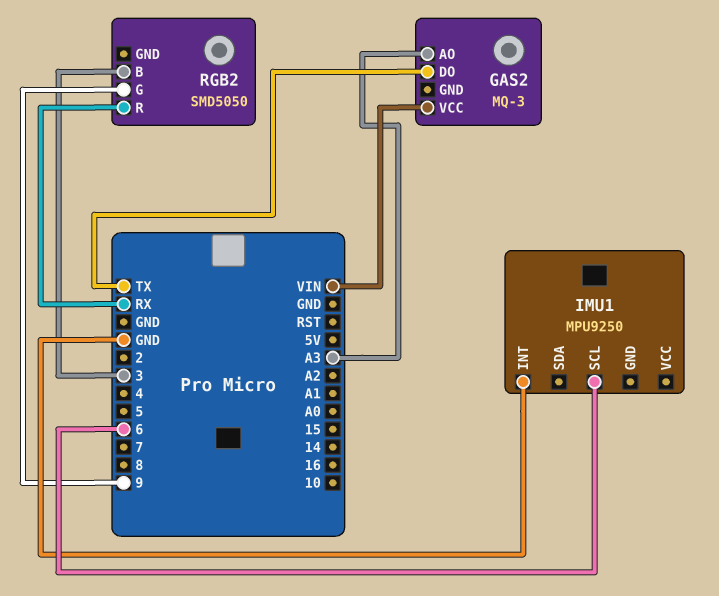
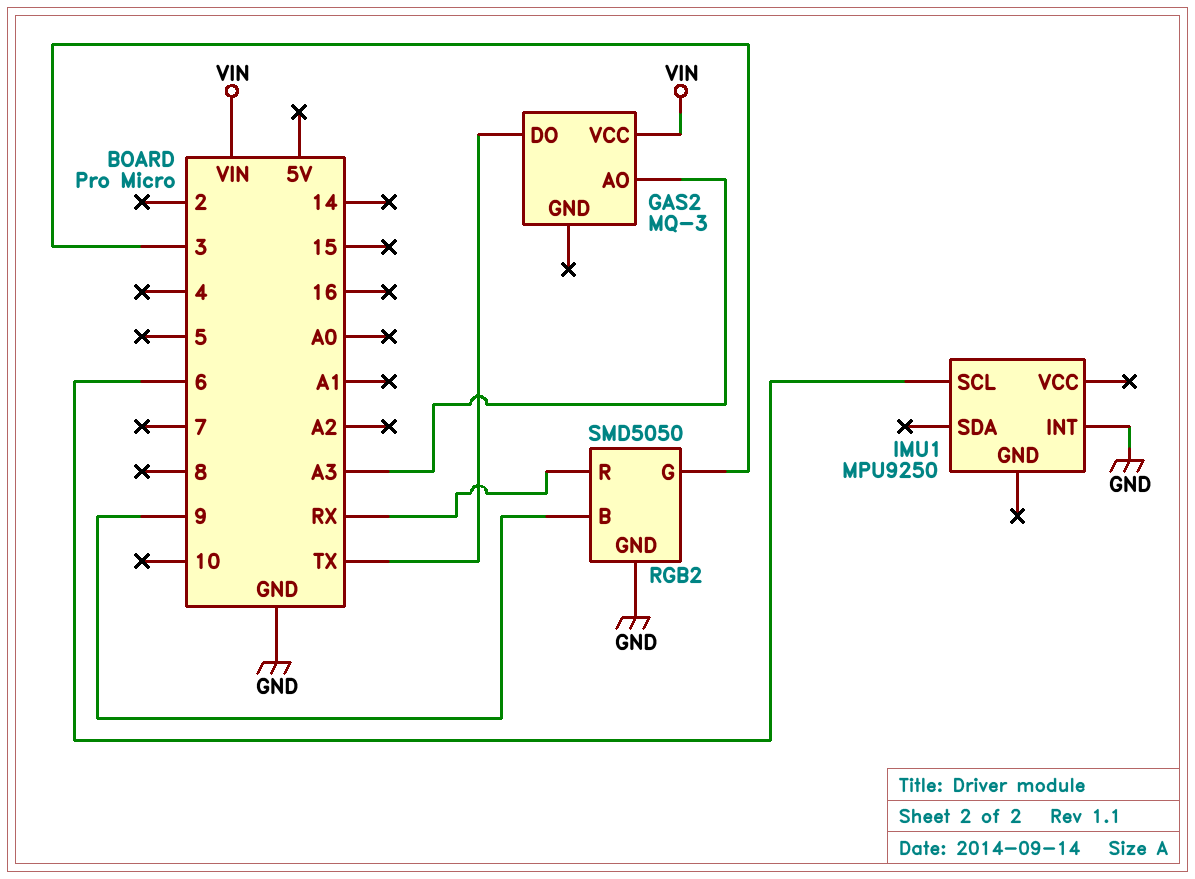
RGB2 pin B: 3 -> 9
RGB2 pin G: 9 -> 3
RGB2 pin GND: none -> GND

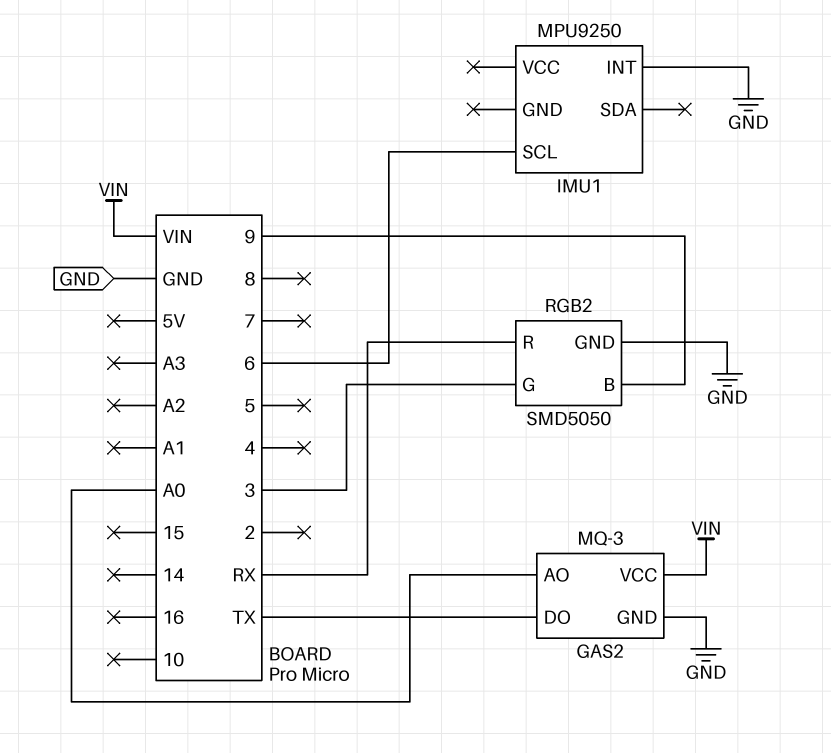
GAS2 pin AO: A3 -> A0
GAS2 pin GND: none -> GND

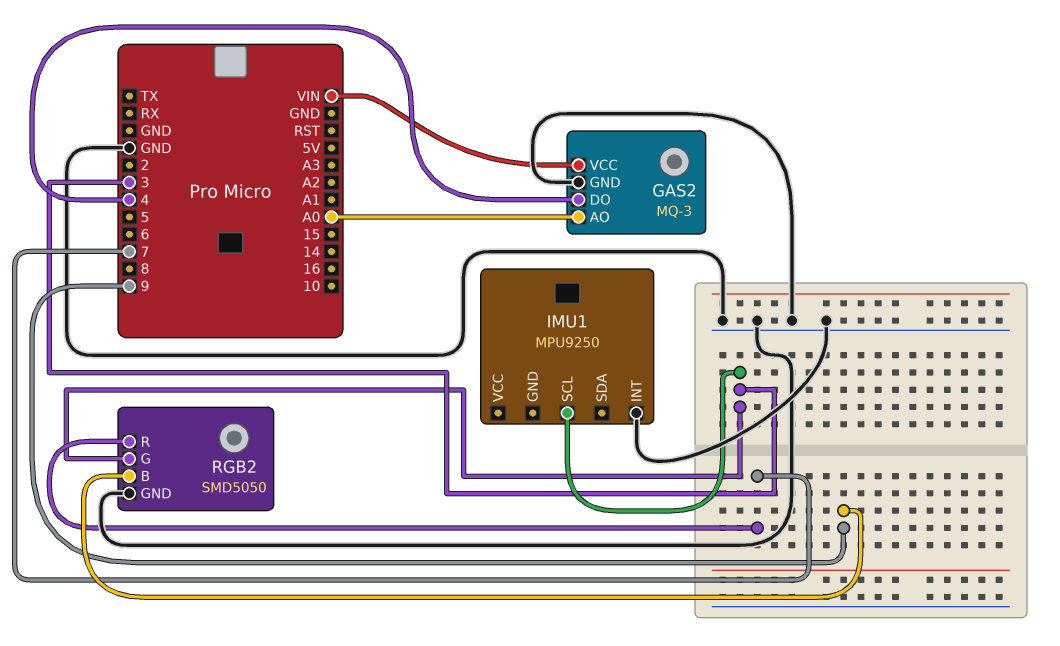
GAS2 pin DO: TX -> 4
IMU1 pin SCL: 6 -> 3
RGB2 pin R: RX -> 7

